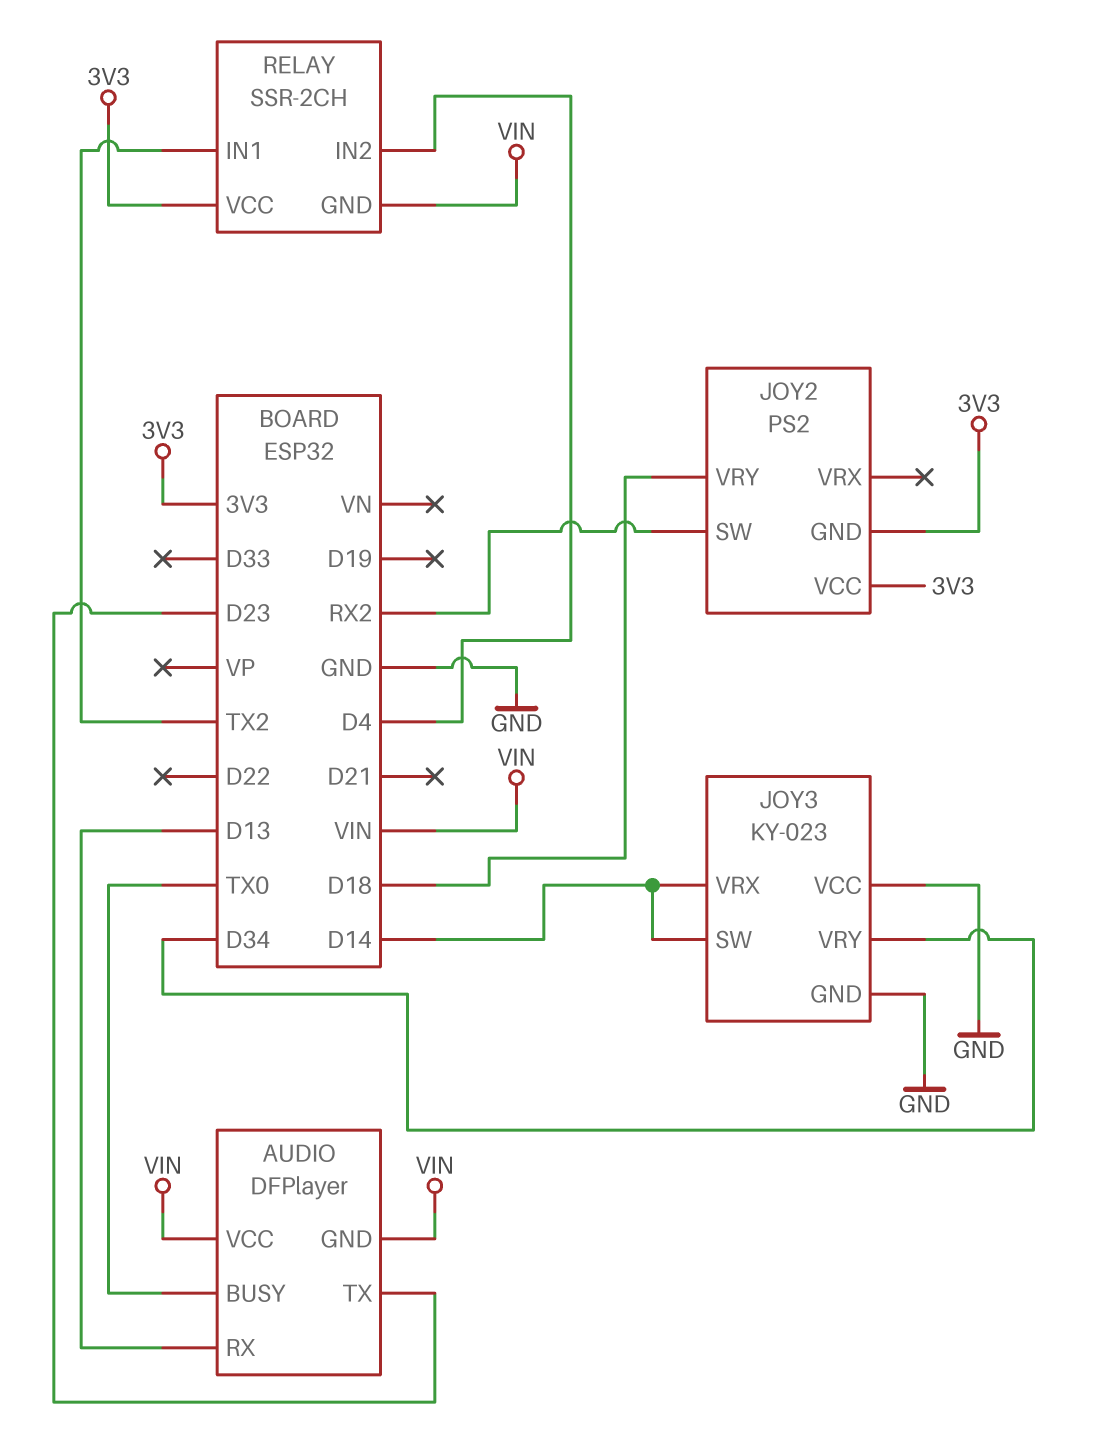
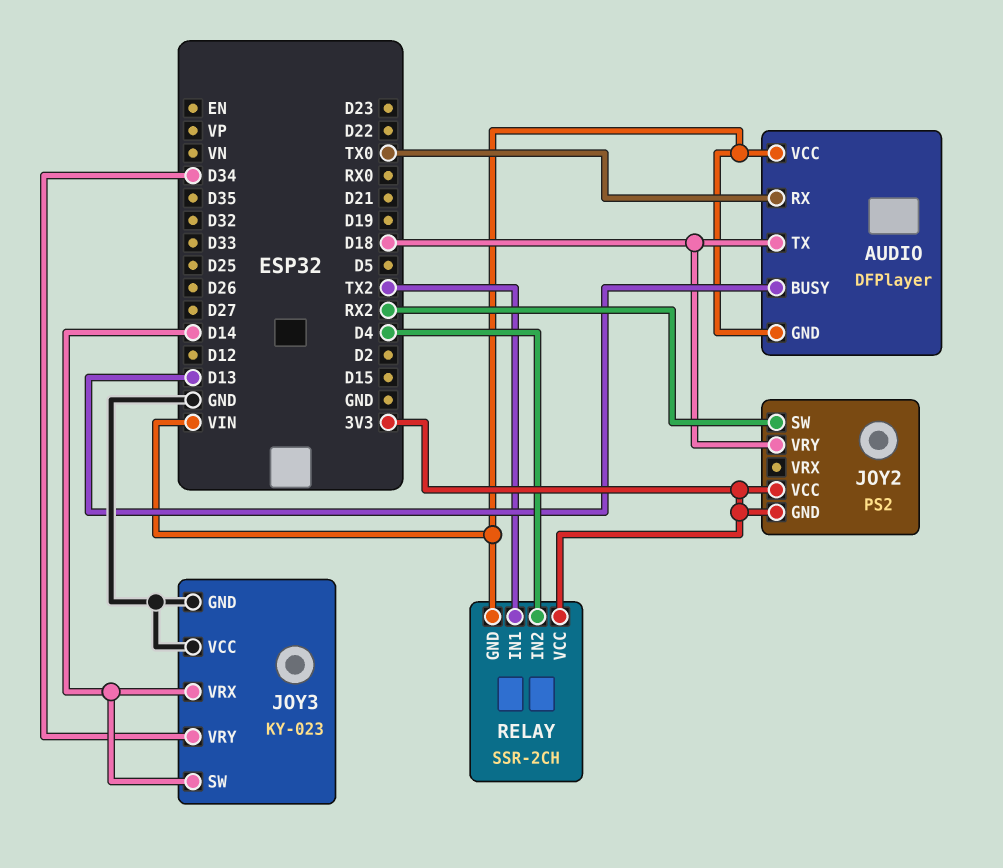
AUDIO pin BUSY: TX0 -> D13
AUDIO pin RX: D13 -> TX0
AUDIO pin TX: D23 -> D18

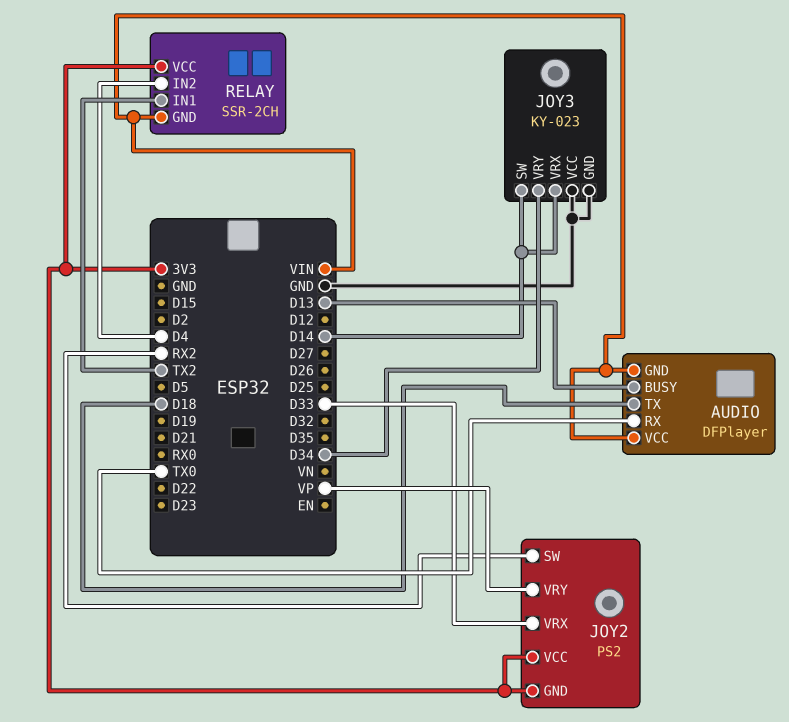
JOY2 pin VRX: none -> D33
JOY2 pin VRY: D18 -> VP

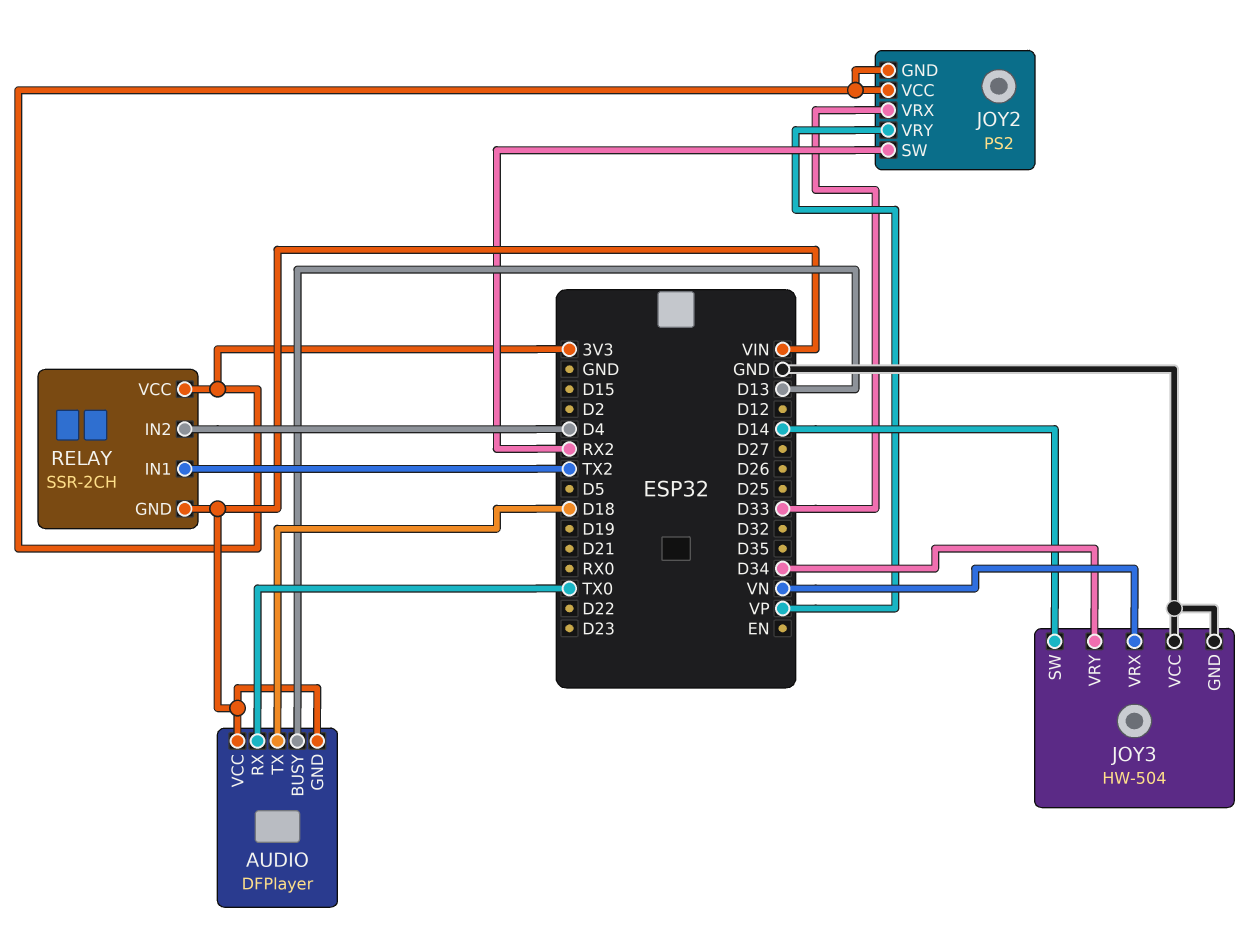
JOY3: KY-023 -> HW-504
JOY3 pin VRX: D14 -> VN

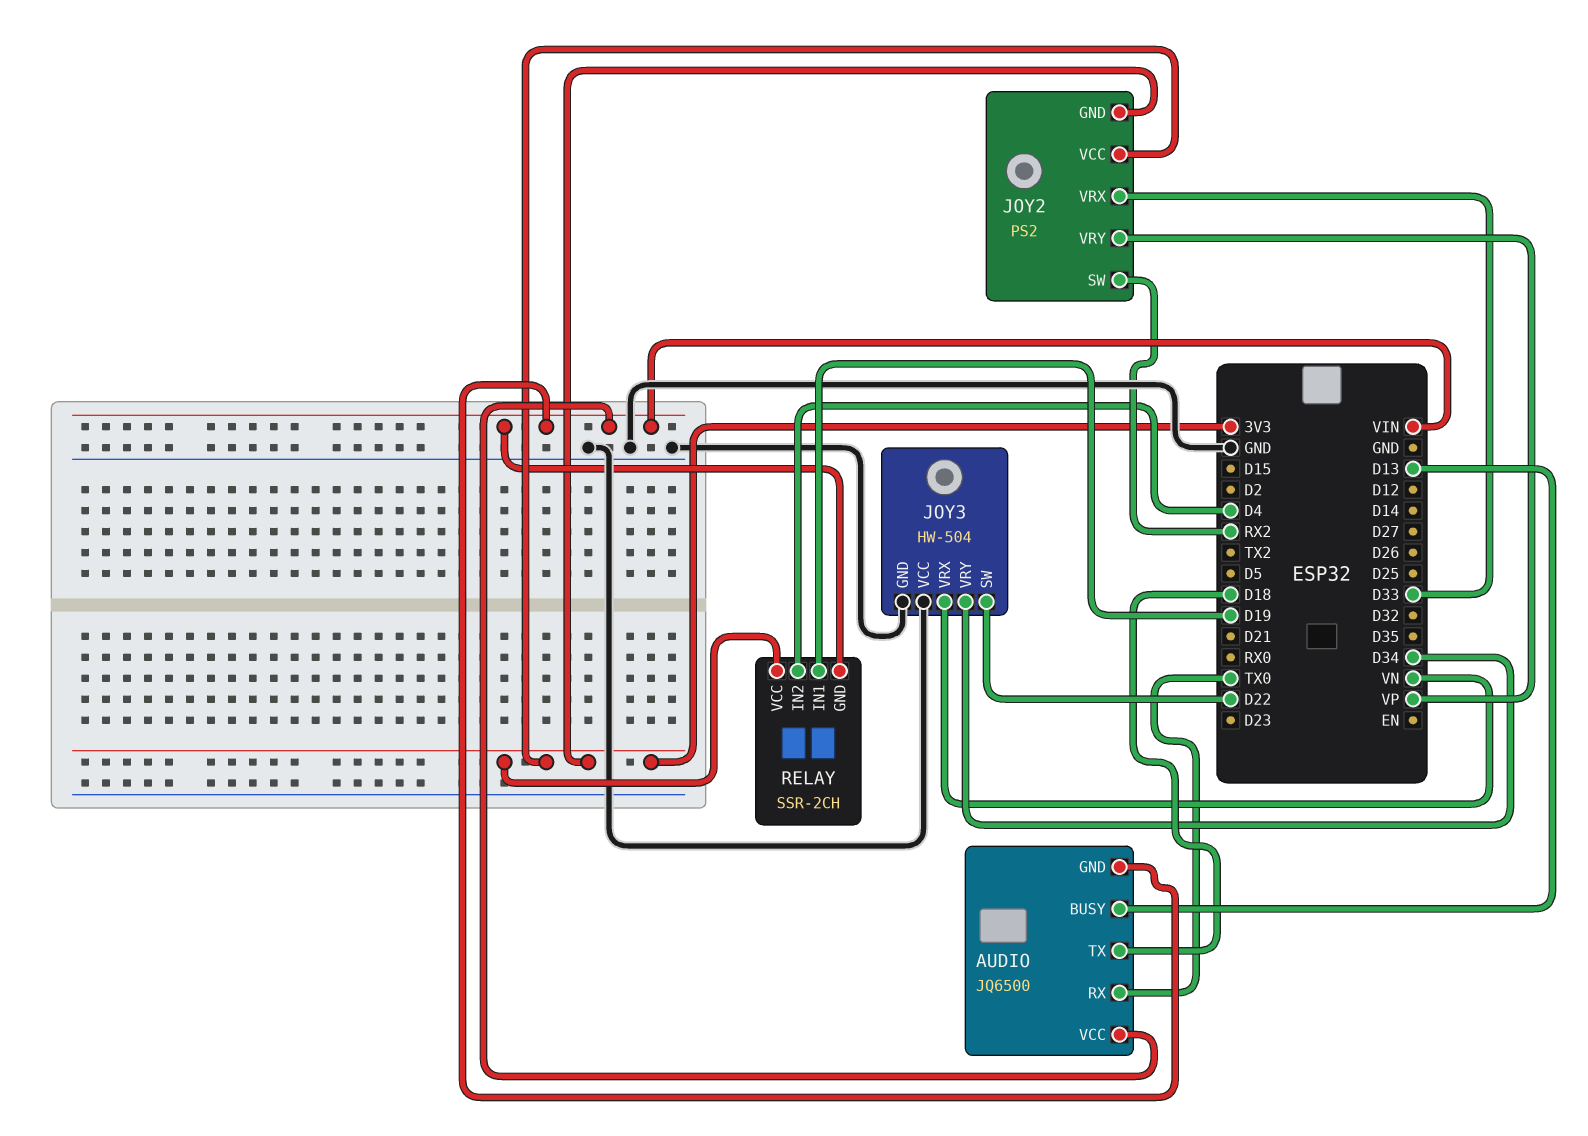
AUDIO: DFPlayer -> JQ6500
JOY3 pin SW: D14 -> D22
RELAY pin IN1: TX2 -> D19

